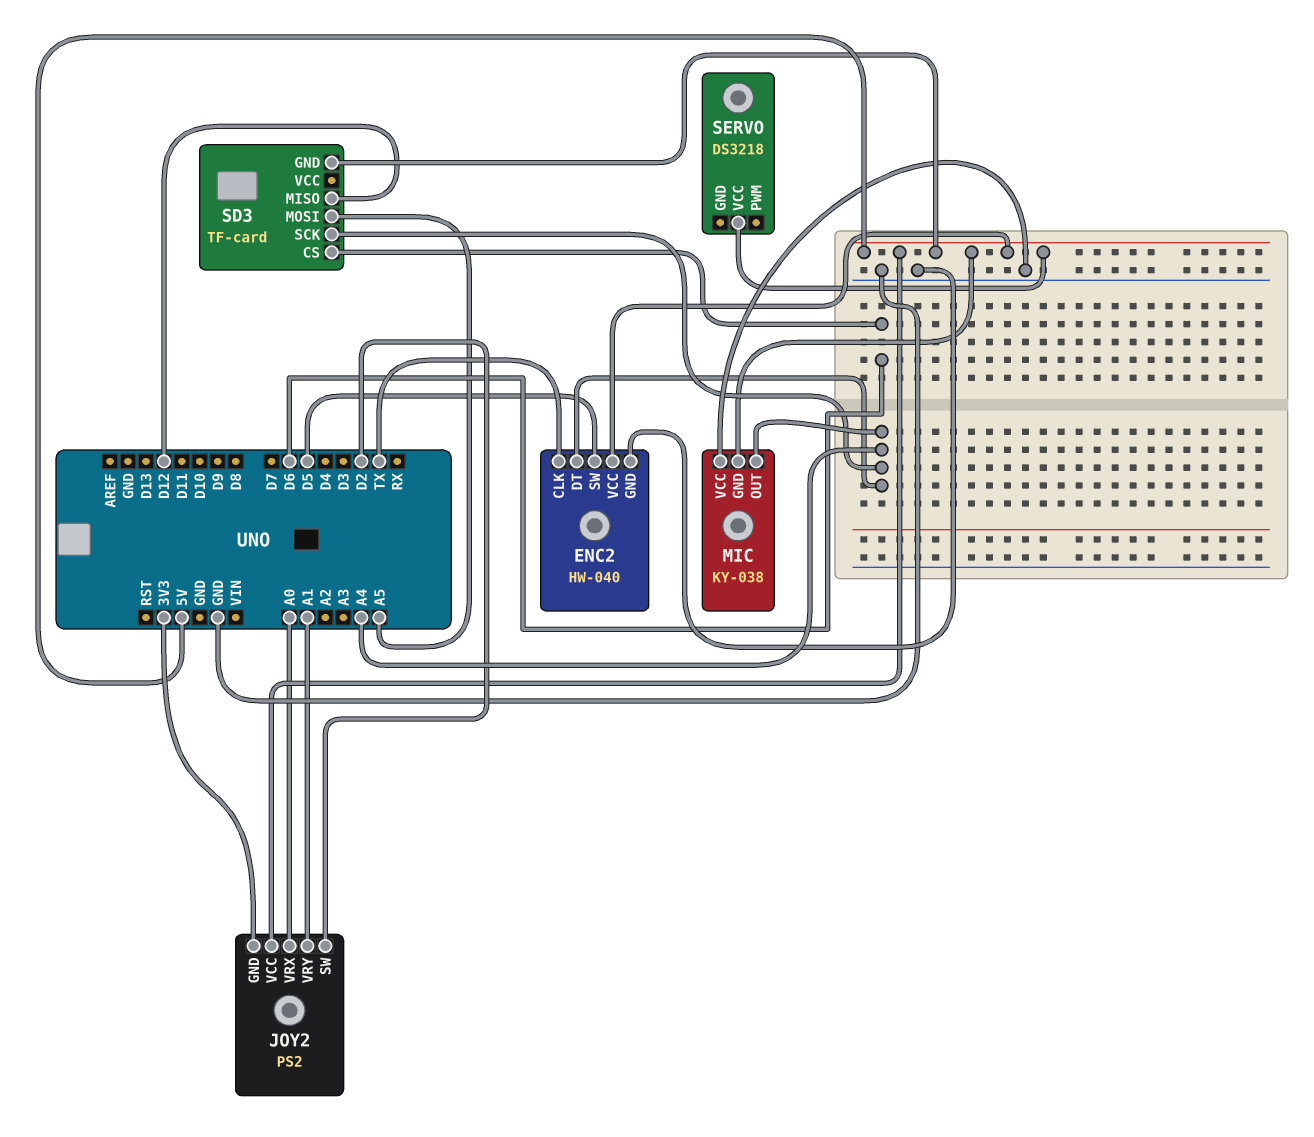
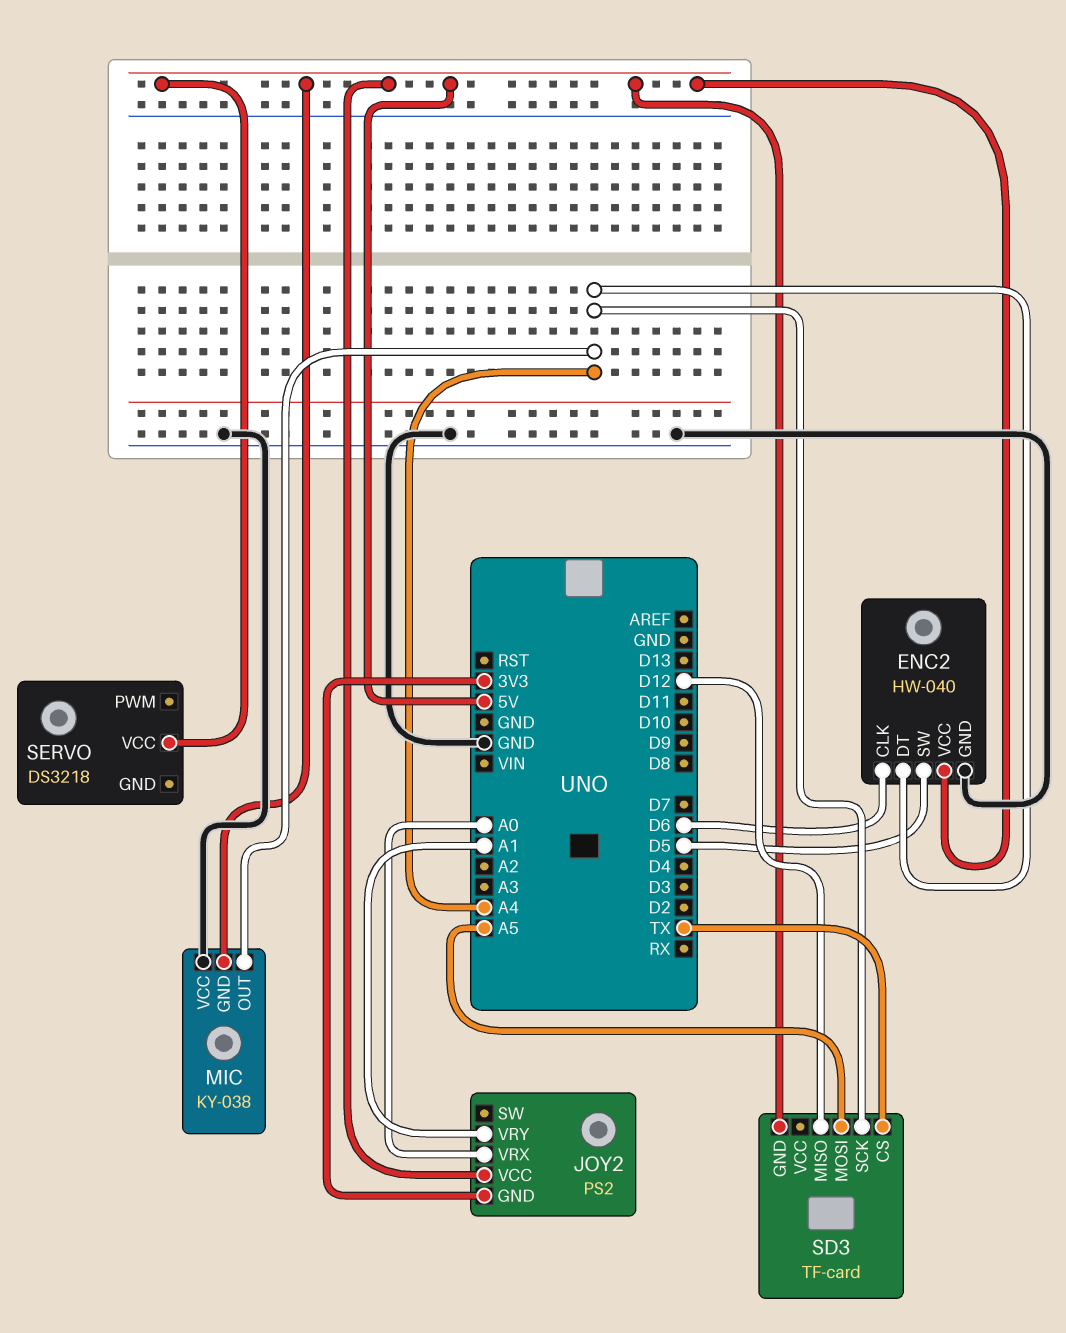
ENC2 pin CLK: TX -> D6
JOY2 pin SW: D2 -> none
SD3 pin CS: D6 -> TX

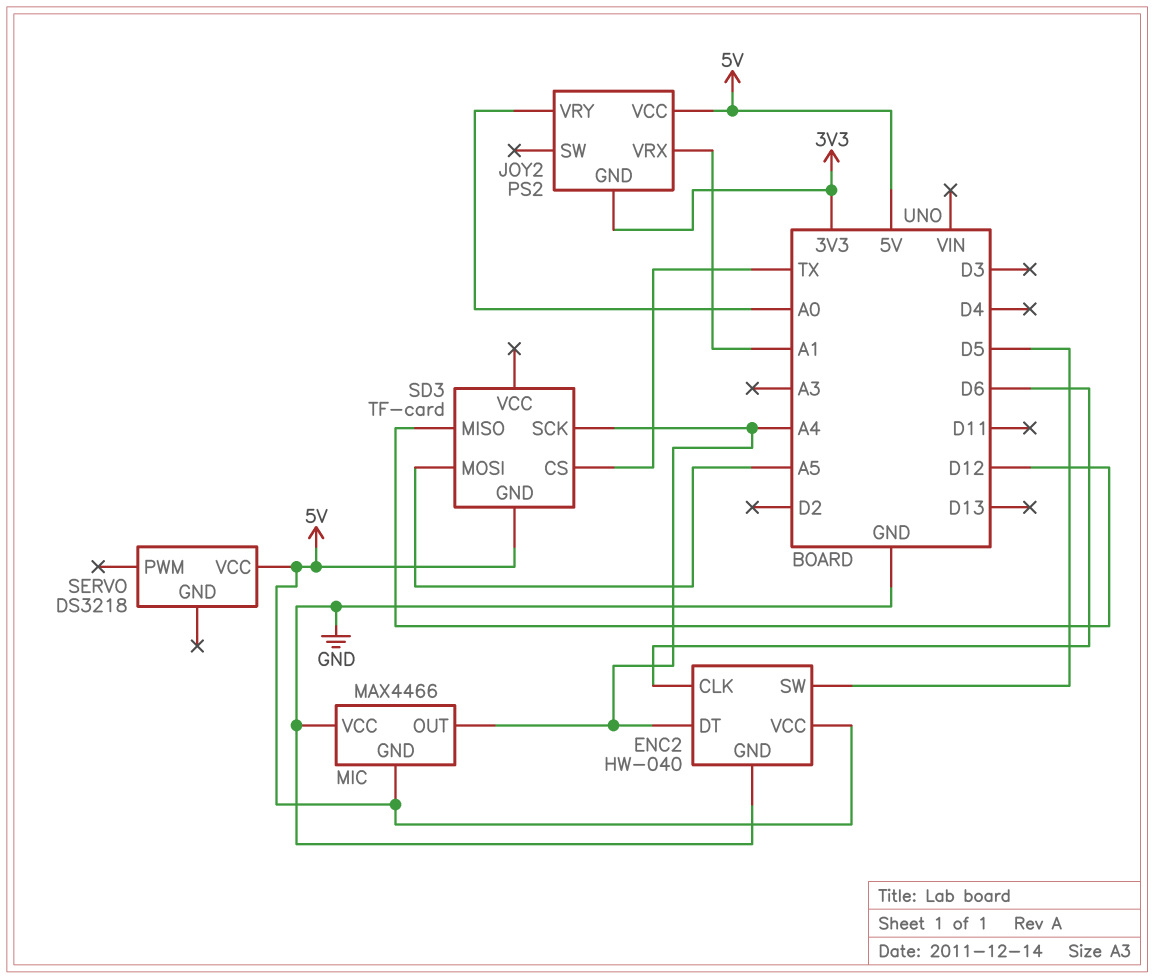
JOY2 pin VRX: A0 -> A1
JOY2 pin VRY: A1 -> A0
MIC: KY-038 -> MAX4466

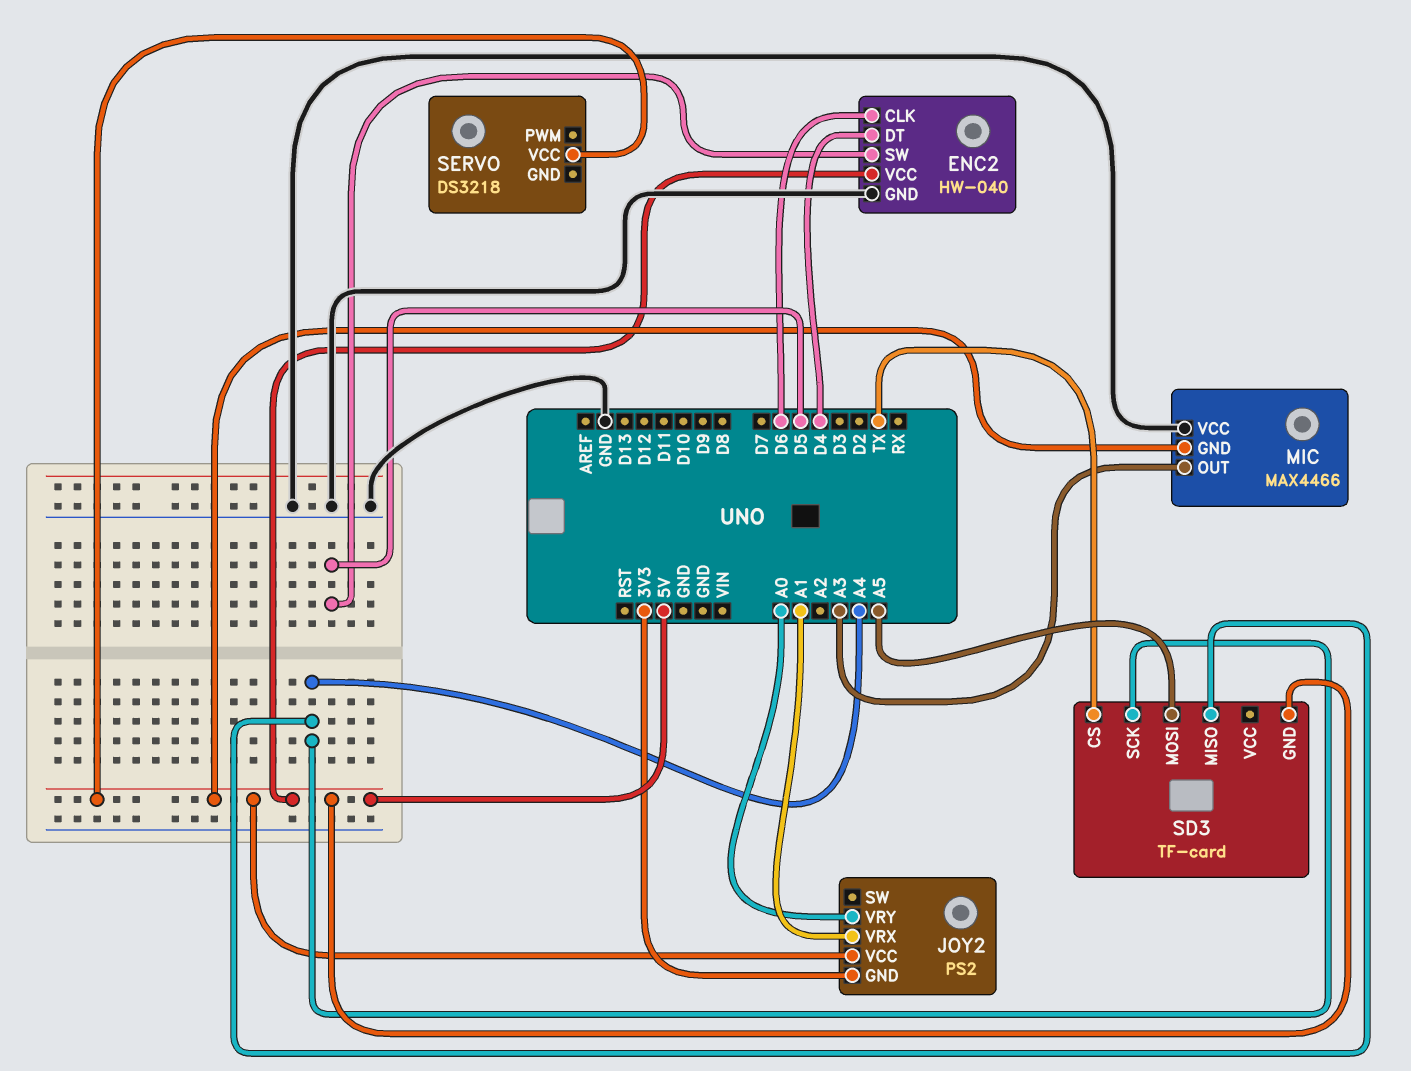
ENC2 pin DT: A4 -> D4
MIC pin OUT: A4 -> A3
SD3 pin MISO: D12 -> A4

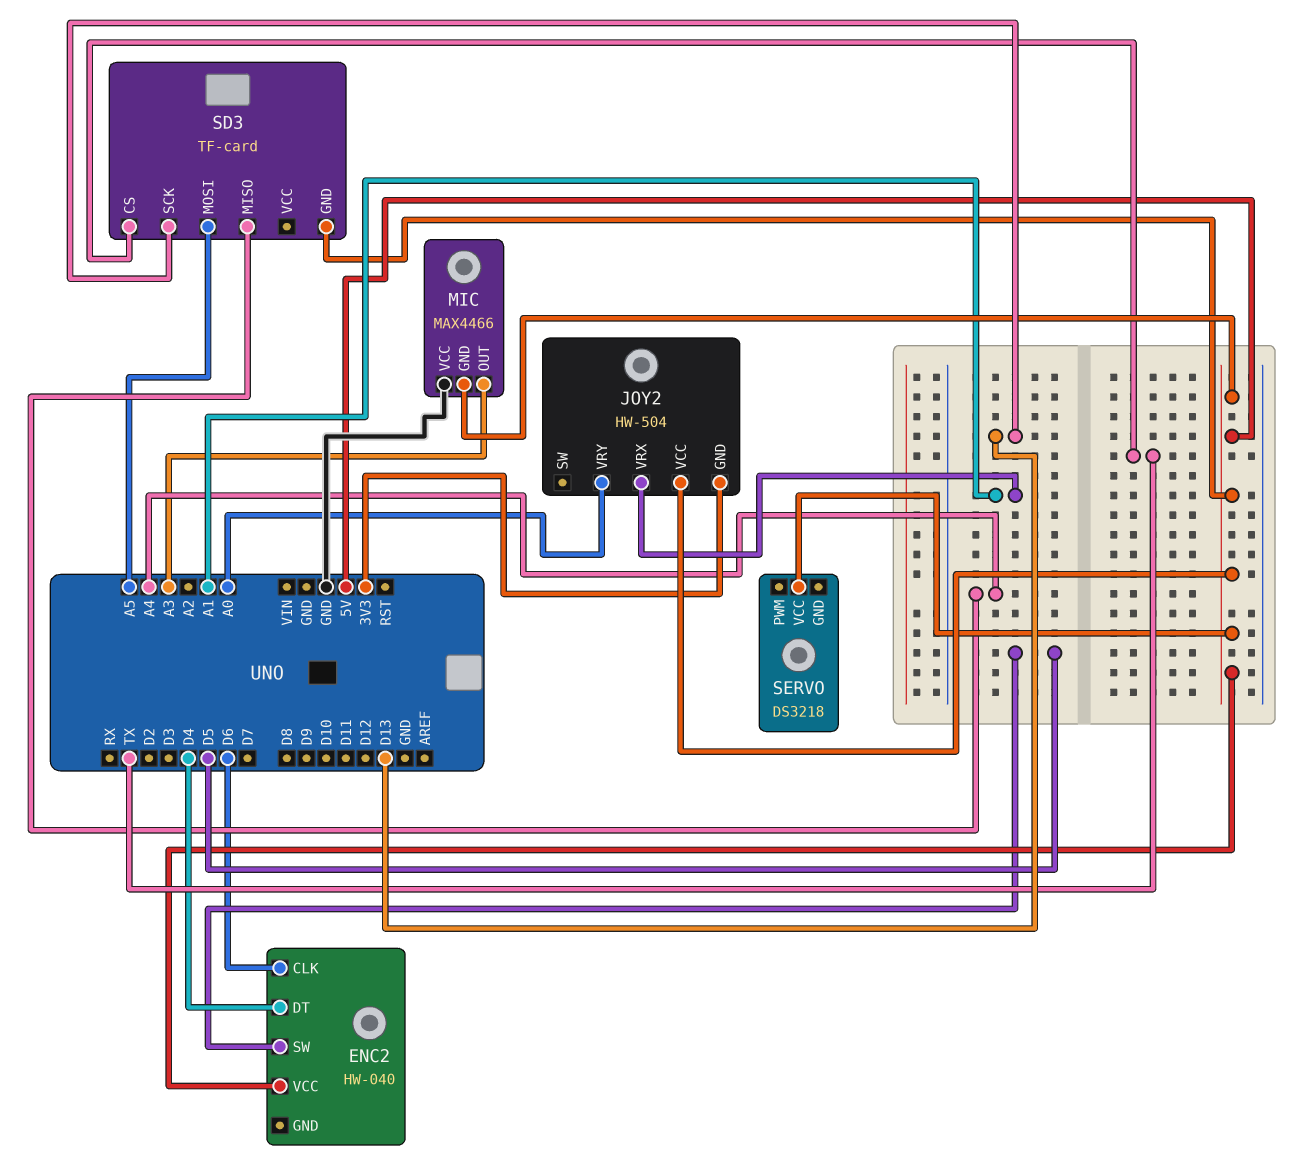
ENC2 pin GND: GND -> none
JOY2: PS2 -> HW-504
SD3 pin SCK: A4 -> D13

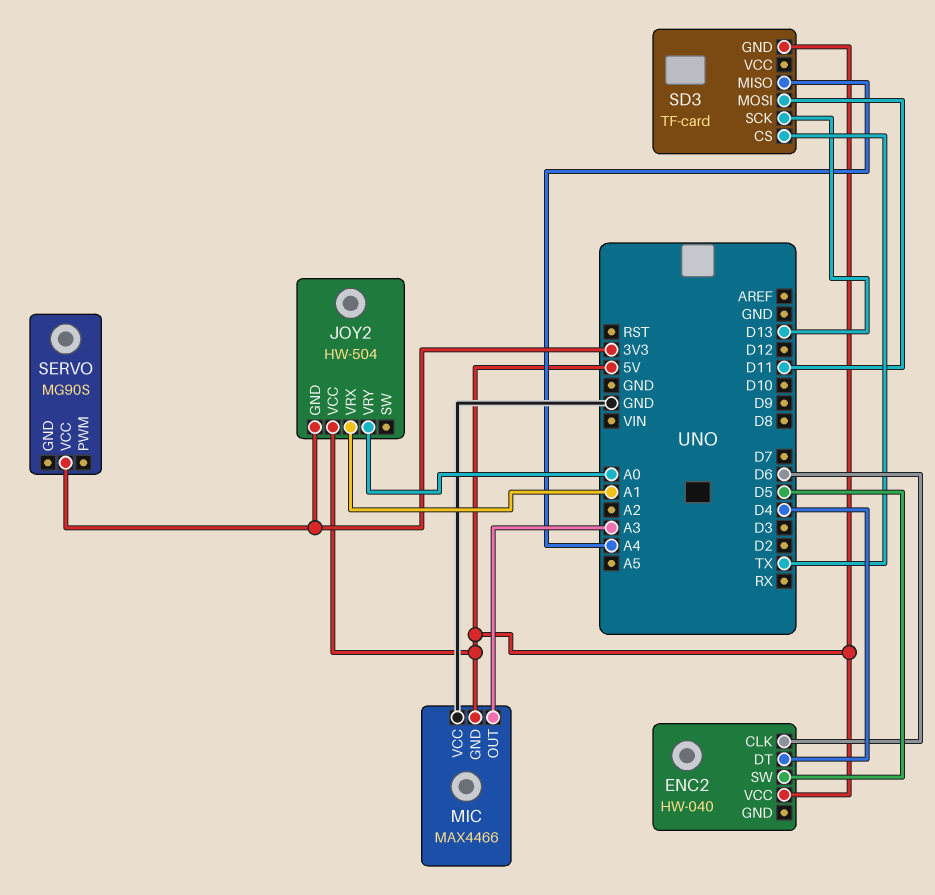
SD3 pin MOSI: A5 -> D11
SERVO: DS3218 -> MG90S
SERVO pin VCC: 5V -> 3V3

